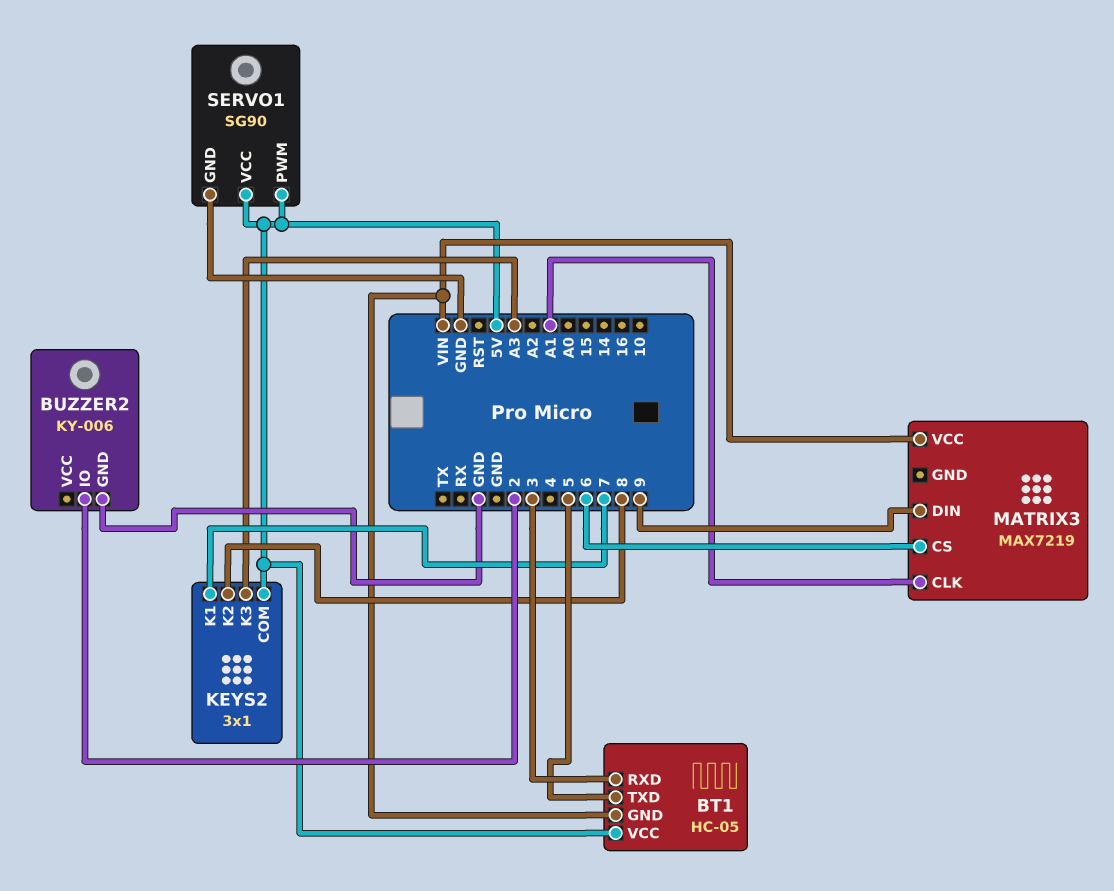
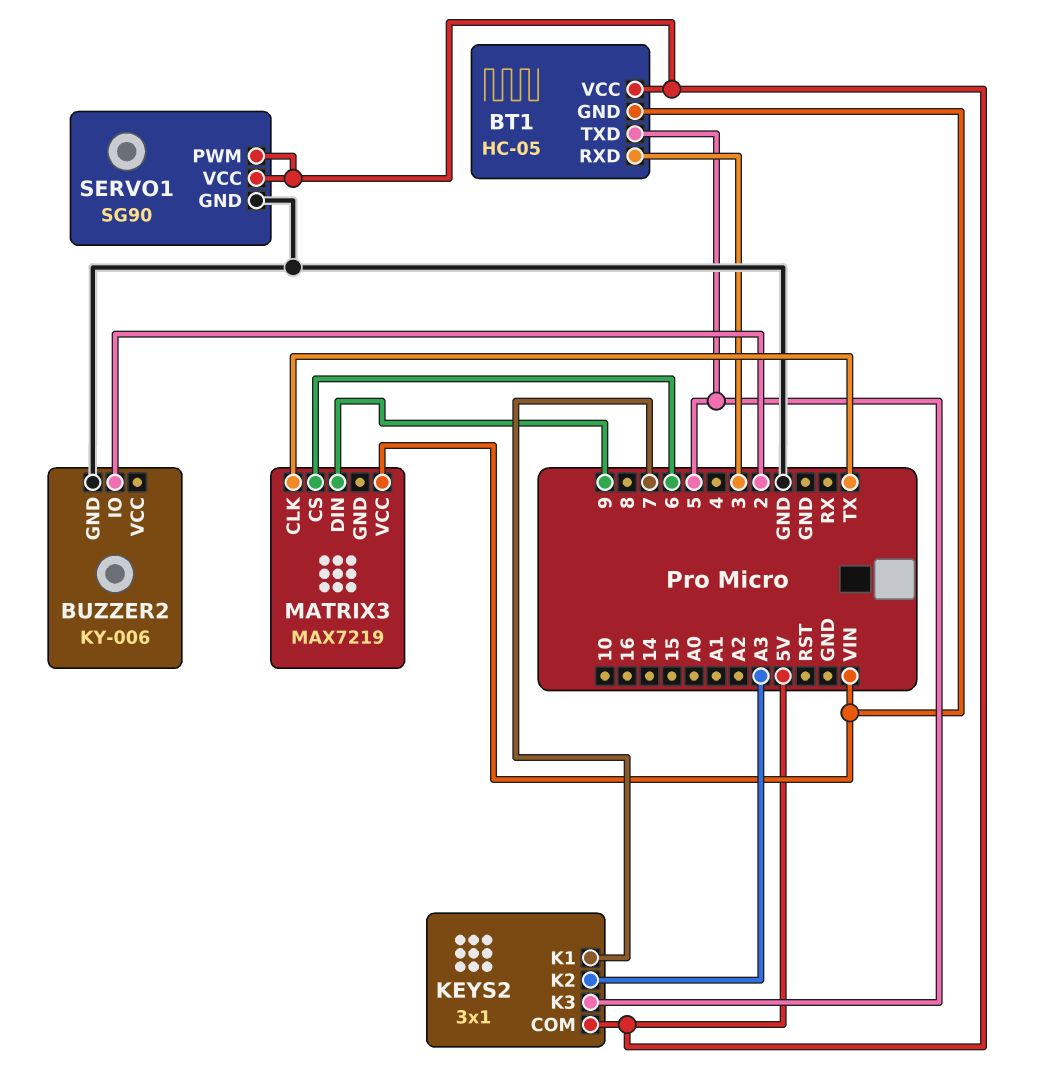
KEYS2 pin K2: 8 -> A3
KEYS2 pin K3: A3 -> 5
MATRIX3 pin CLK: A1 -> TX

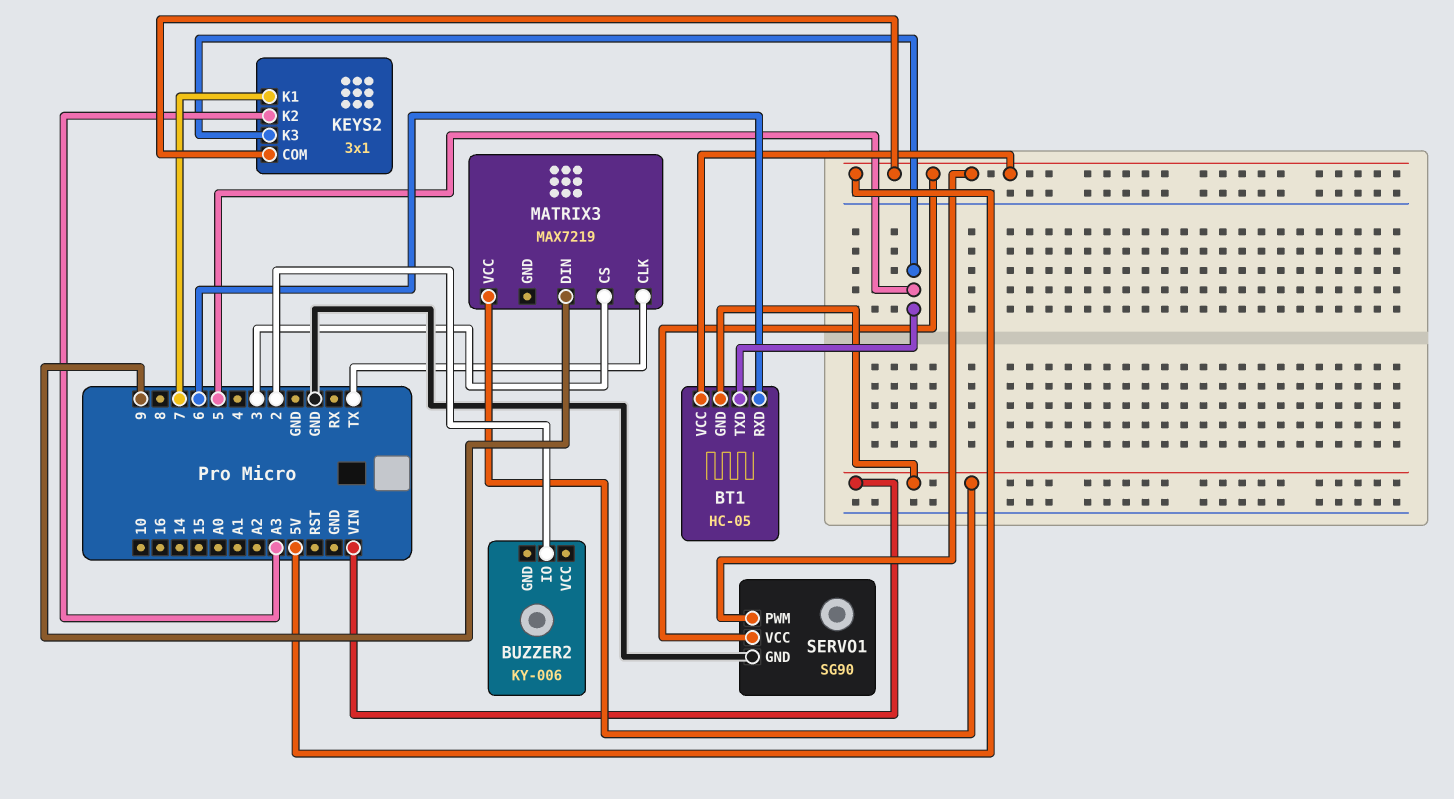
BT1 pin RXD: 3 -> 6
BUZZER2 pin GND: GND -> none
MATRIX3 pin CS: 6 -> 3

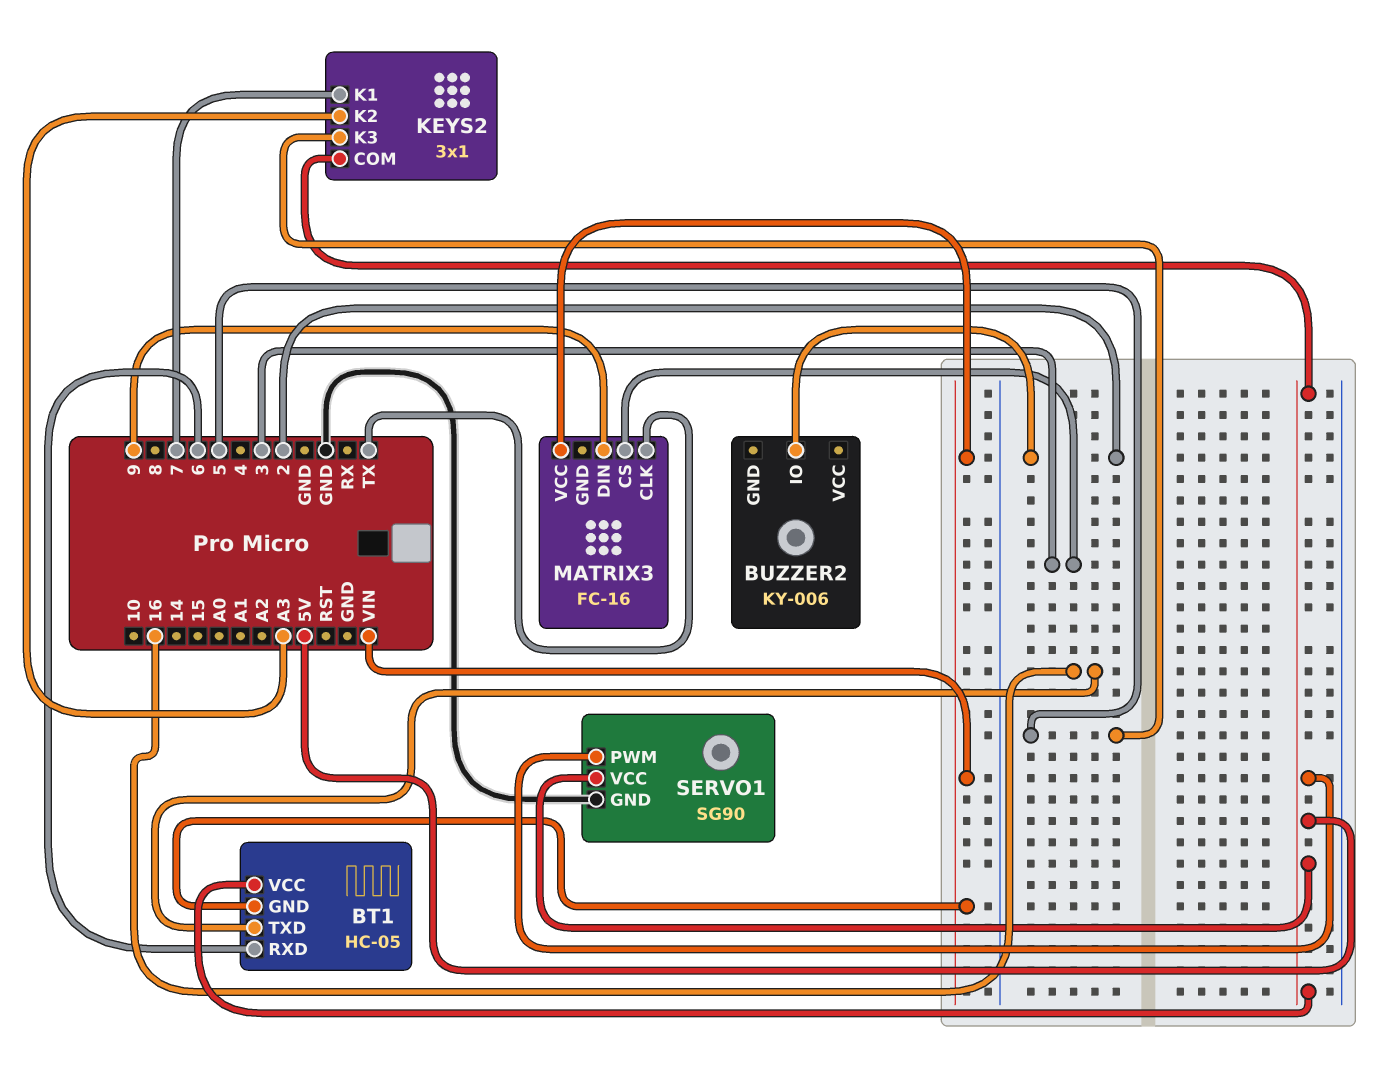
BT1 pin TXD: 5 -> 16
MATRIX3: MAX7219 -> FC-16

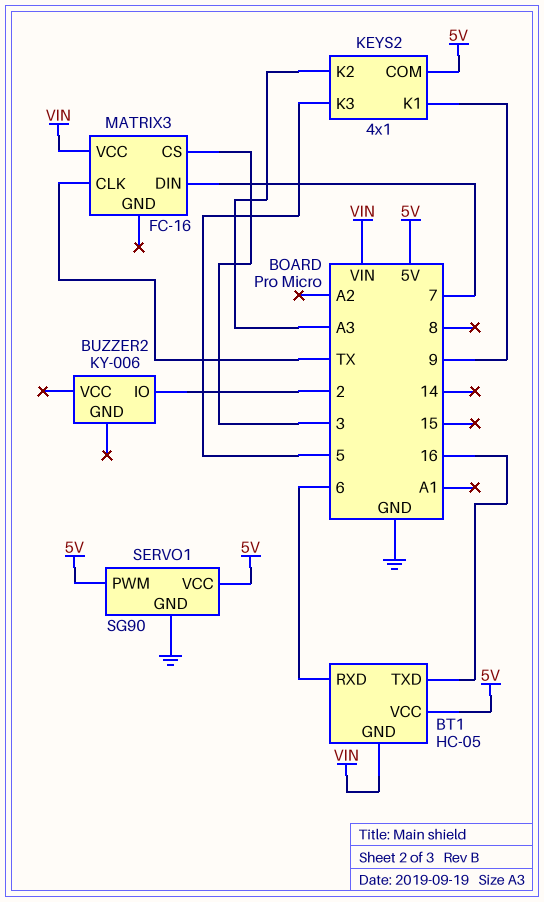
KEYS2: 3x1 -> 4x1
KEYS2 pin K1: 7 -> 9
MATRIX3 pin DIN: 9 -> 7

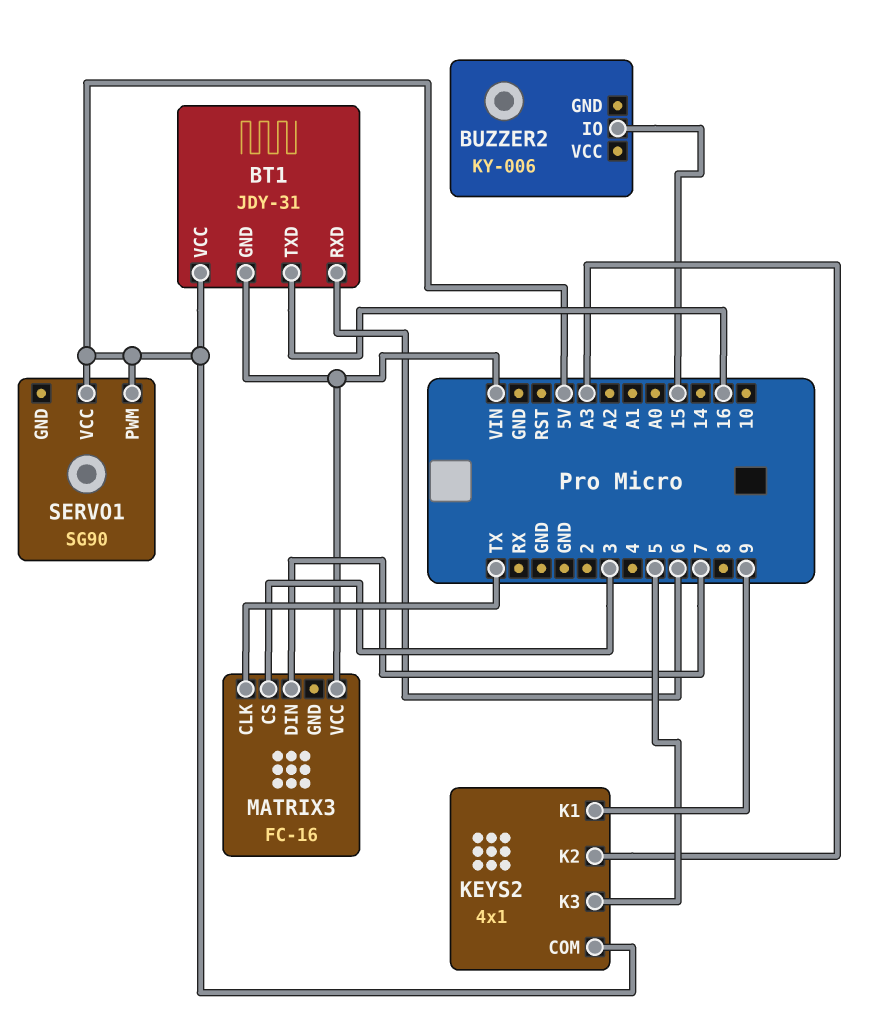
BT1: HC-05 -> JDY-31
BUZZER2 pin IO: 2 -> 15
SERVO1 pin GND: GND -> none

